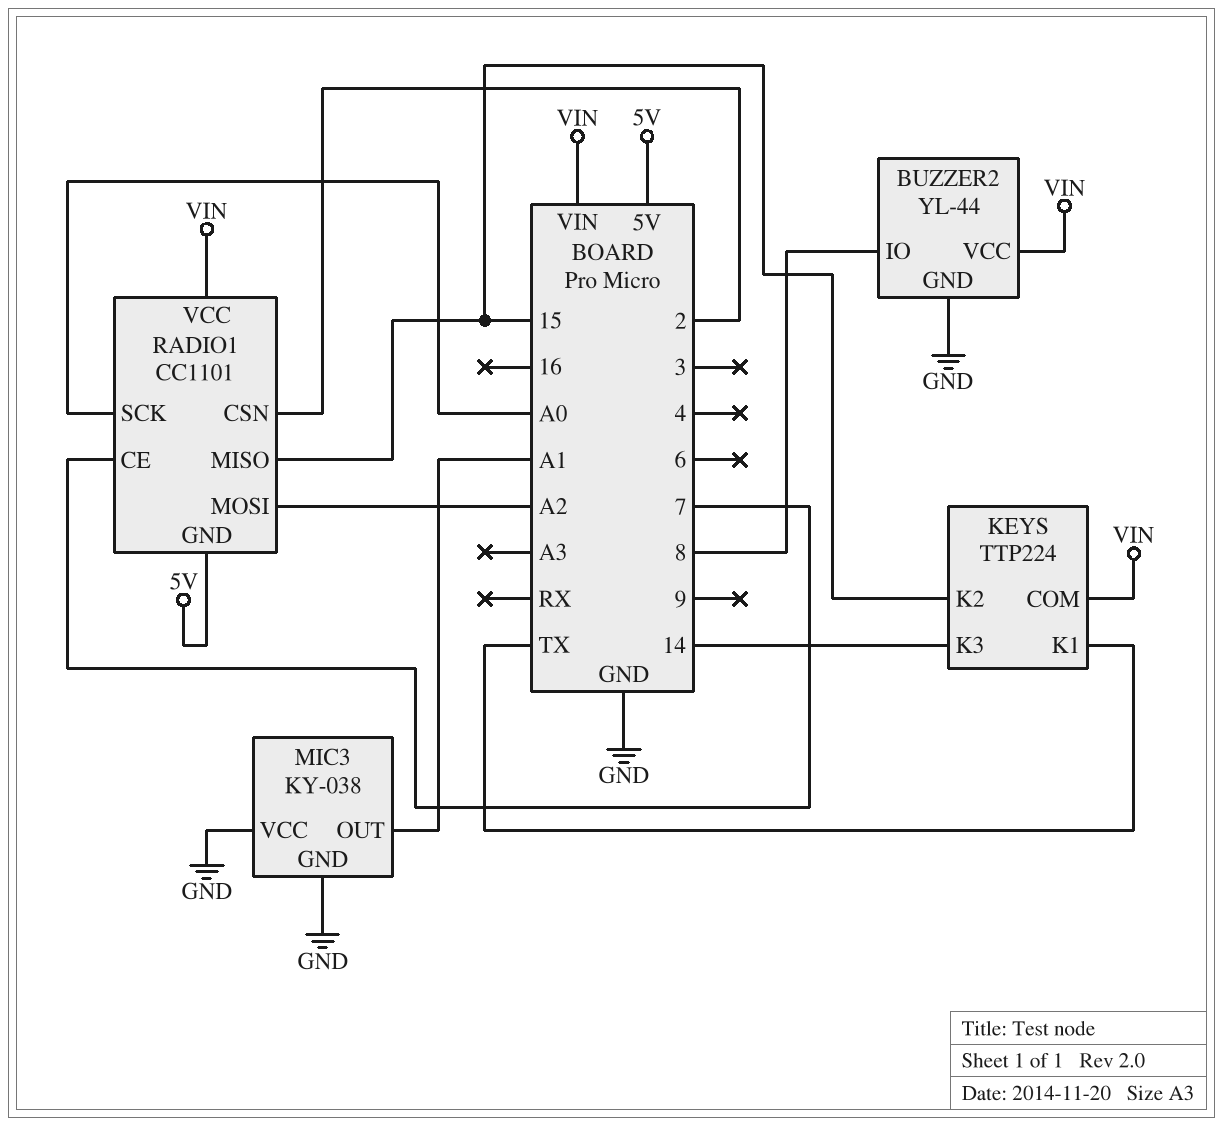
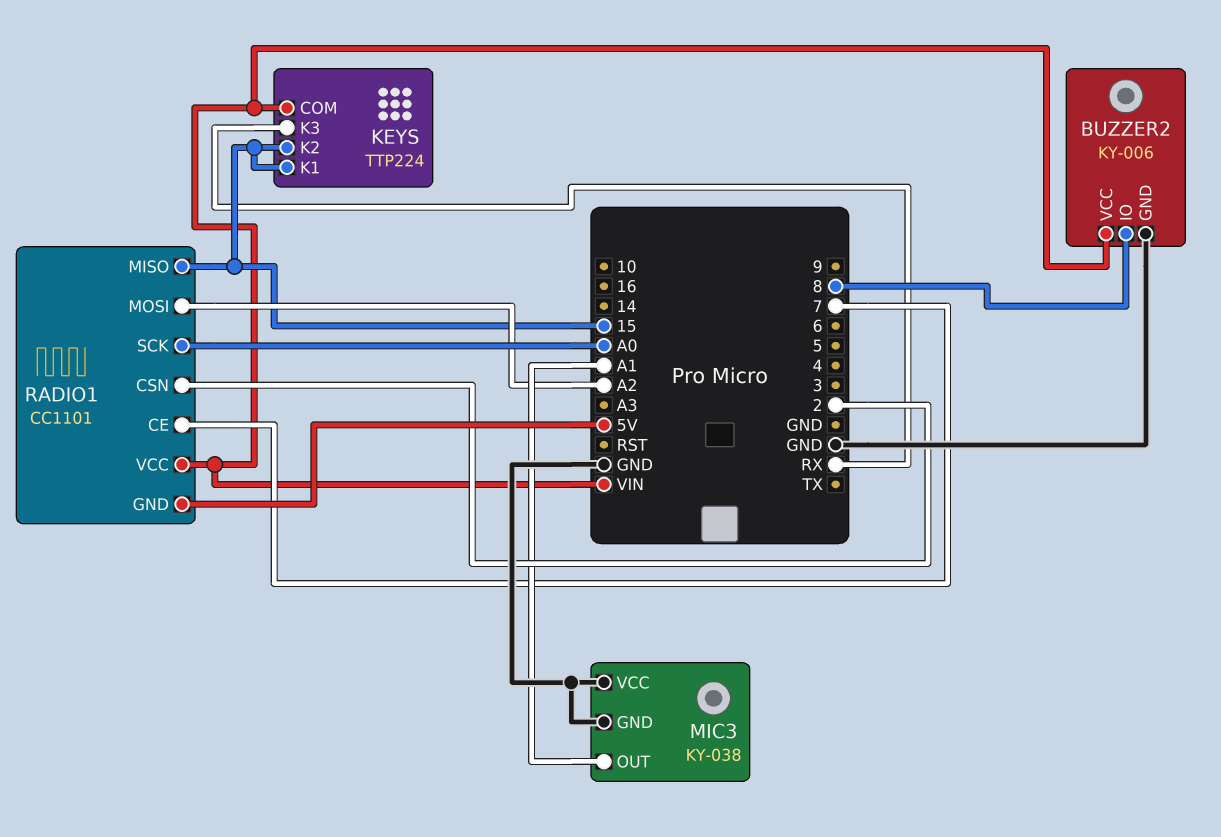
BUZZER2: YL-44 -> KY-006
KEYS pin K1: TX -> 15
KEYS pin K3: 14 -> RX

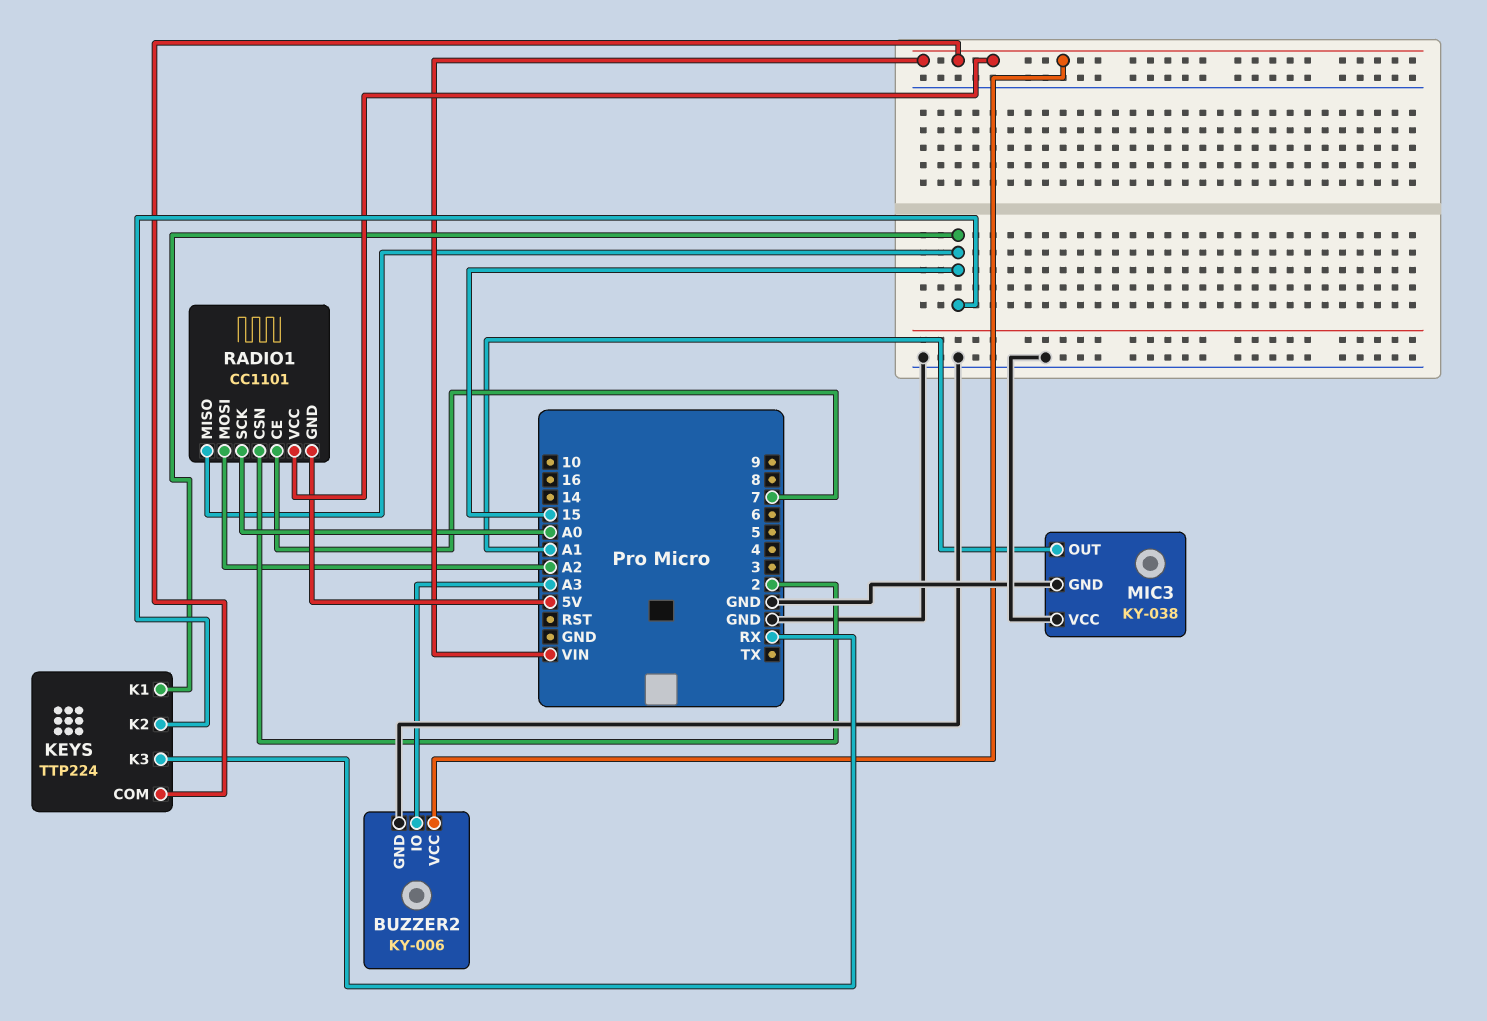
BUZZER2 pin IO: 8 -> A3

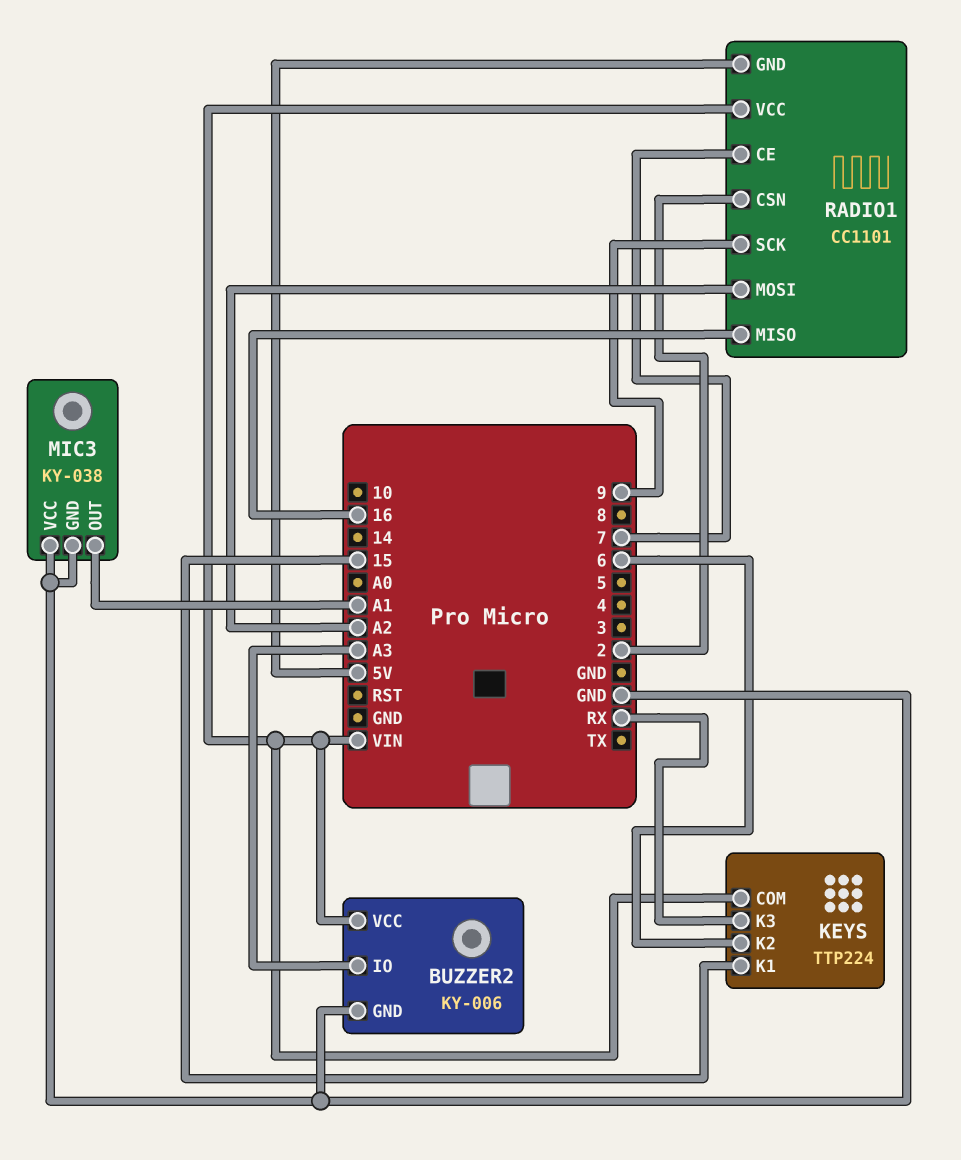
KEYS pin K2: 15 -> 6
RADIO1 pin MISO: 15 -> 16
RADIO1 pin SCK: A0 -> 9

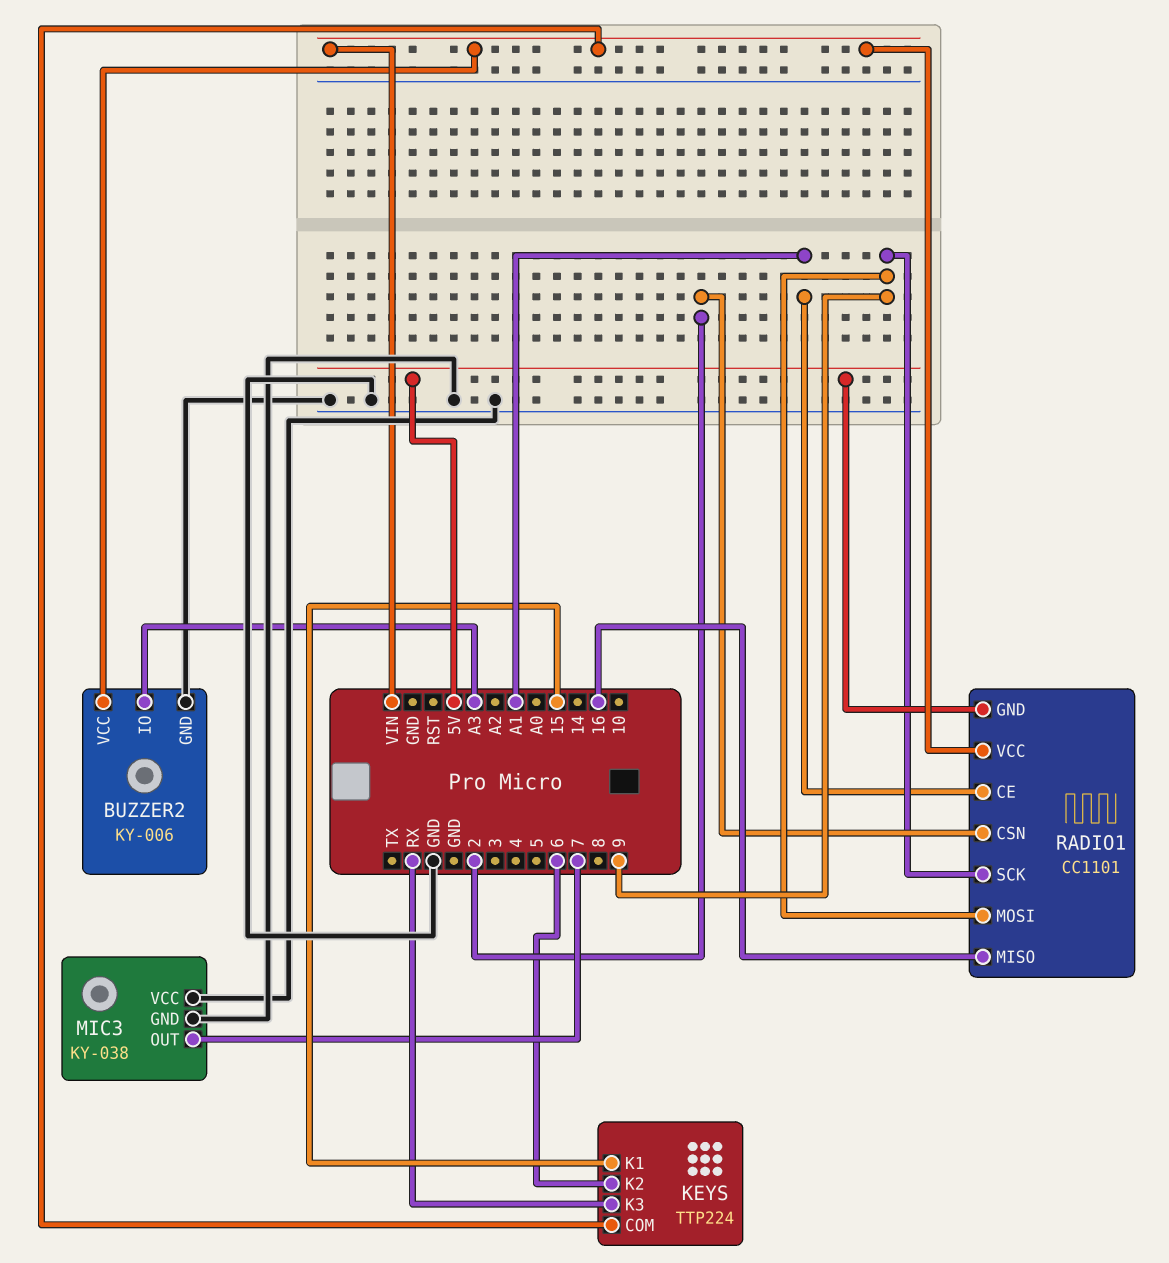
MIC3 pin OUT: A1 -> 7
RADIO1 pin CE: 7 -> A1
RADIO1 pin MOSI: A2 -> 9

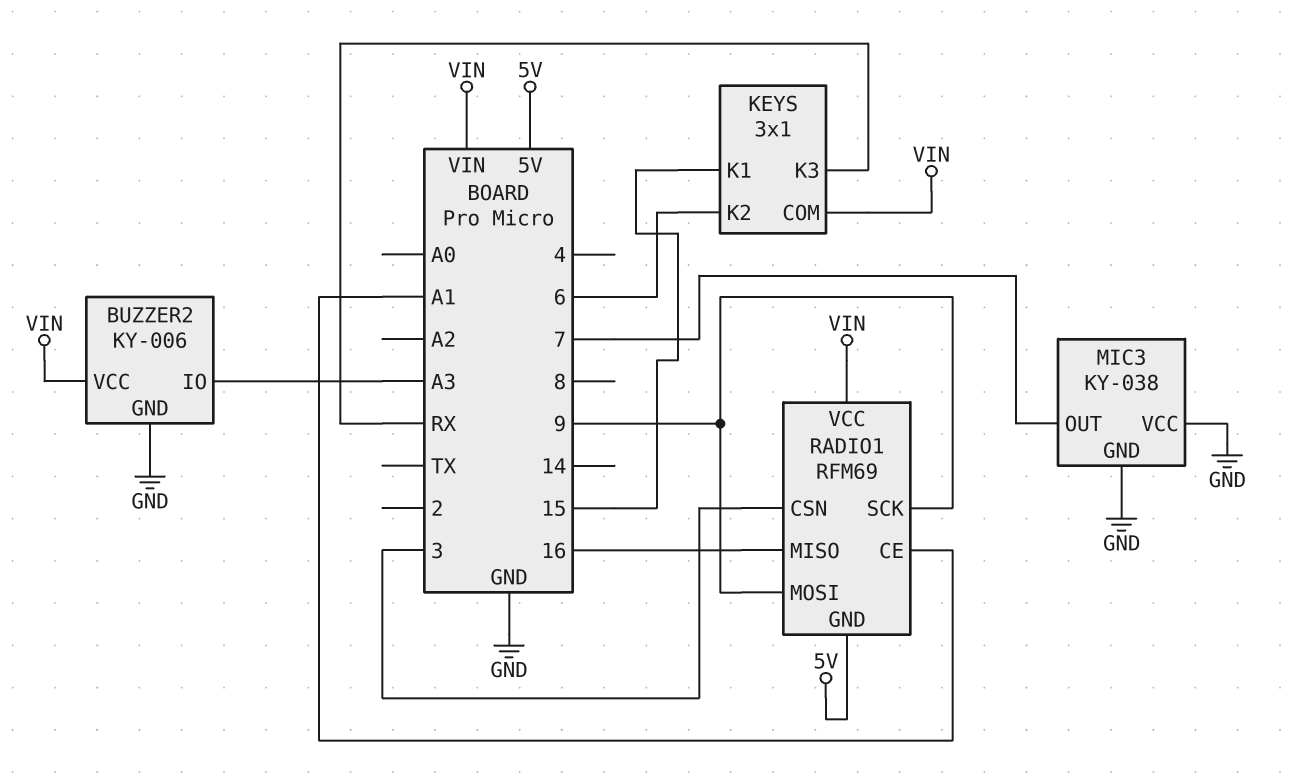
KEYS: TTP224 -> 3x1
RADIO1: CC1101 -> RFM69
RADIO1 pin CSN: 2 -> 3

